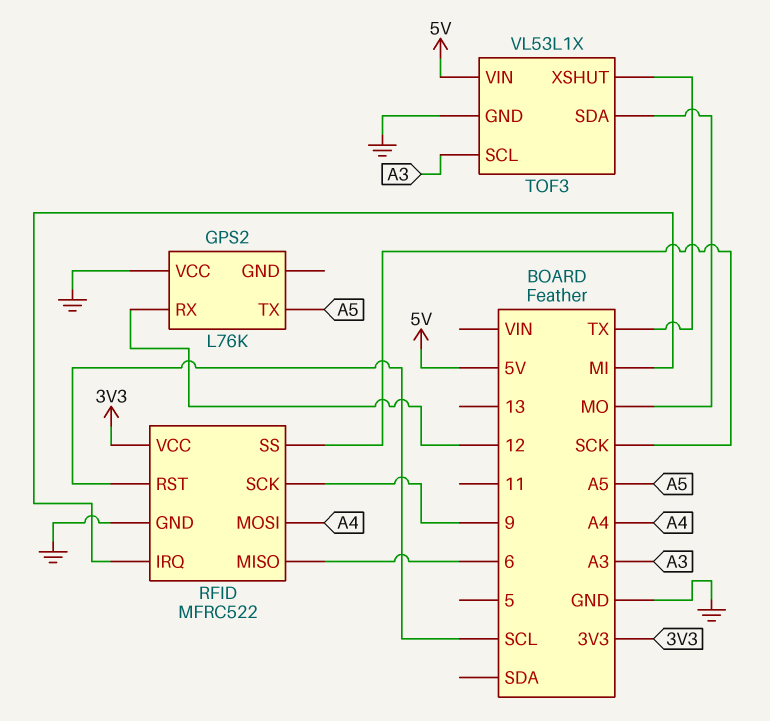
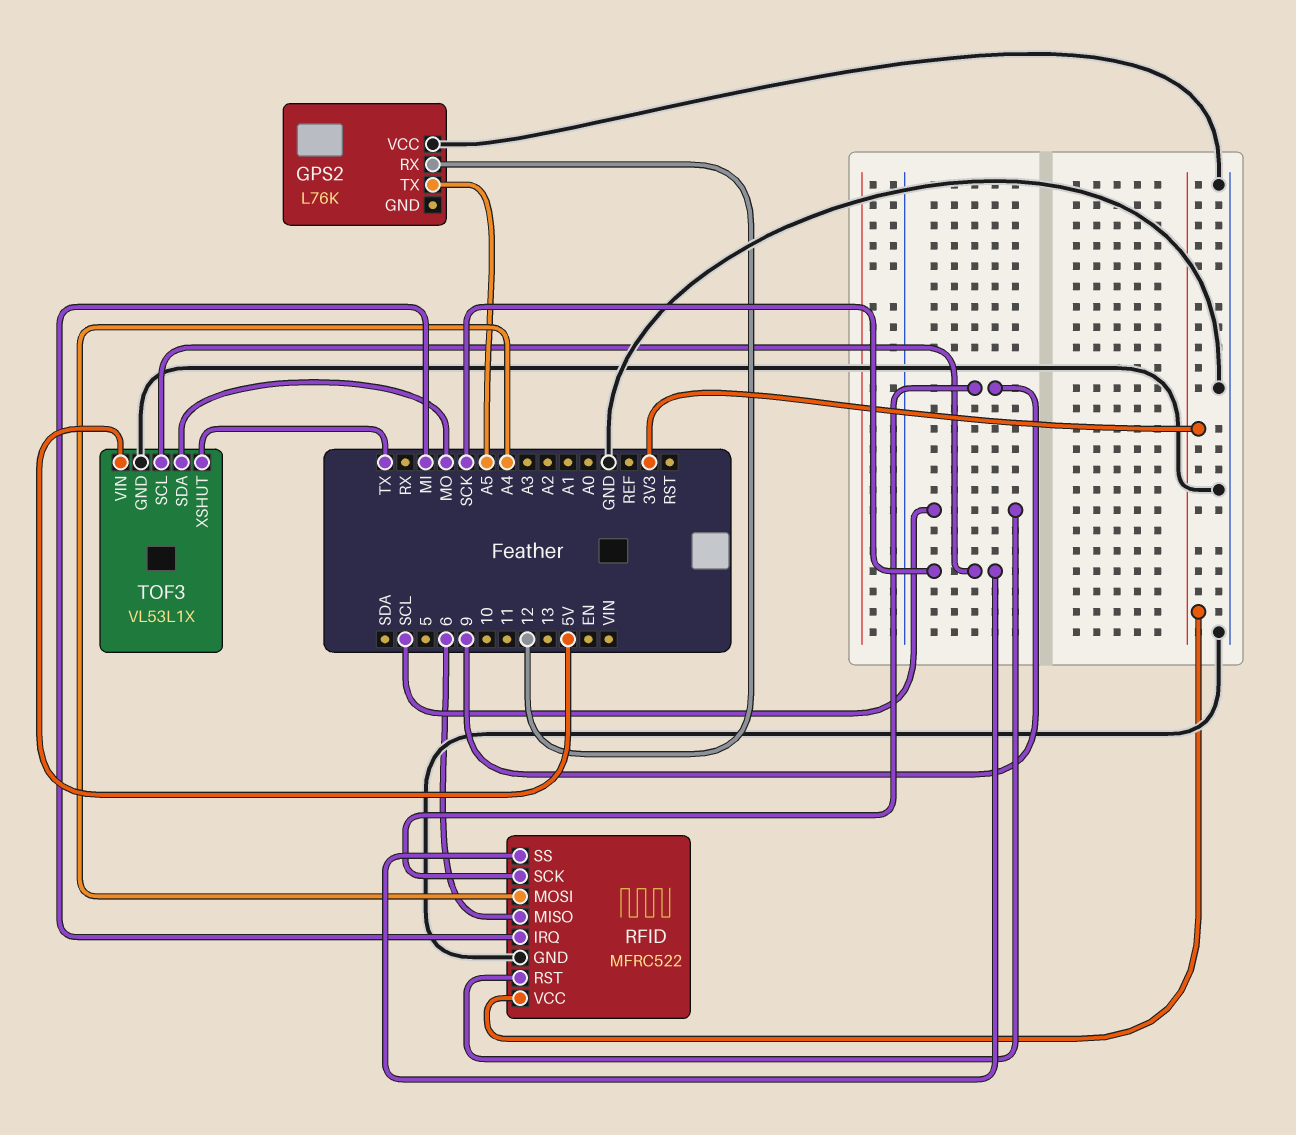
TOF3 pin SCL: A3 -> SCK

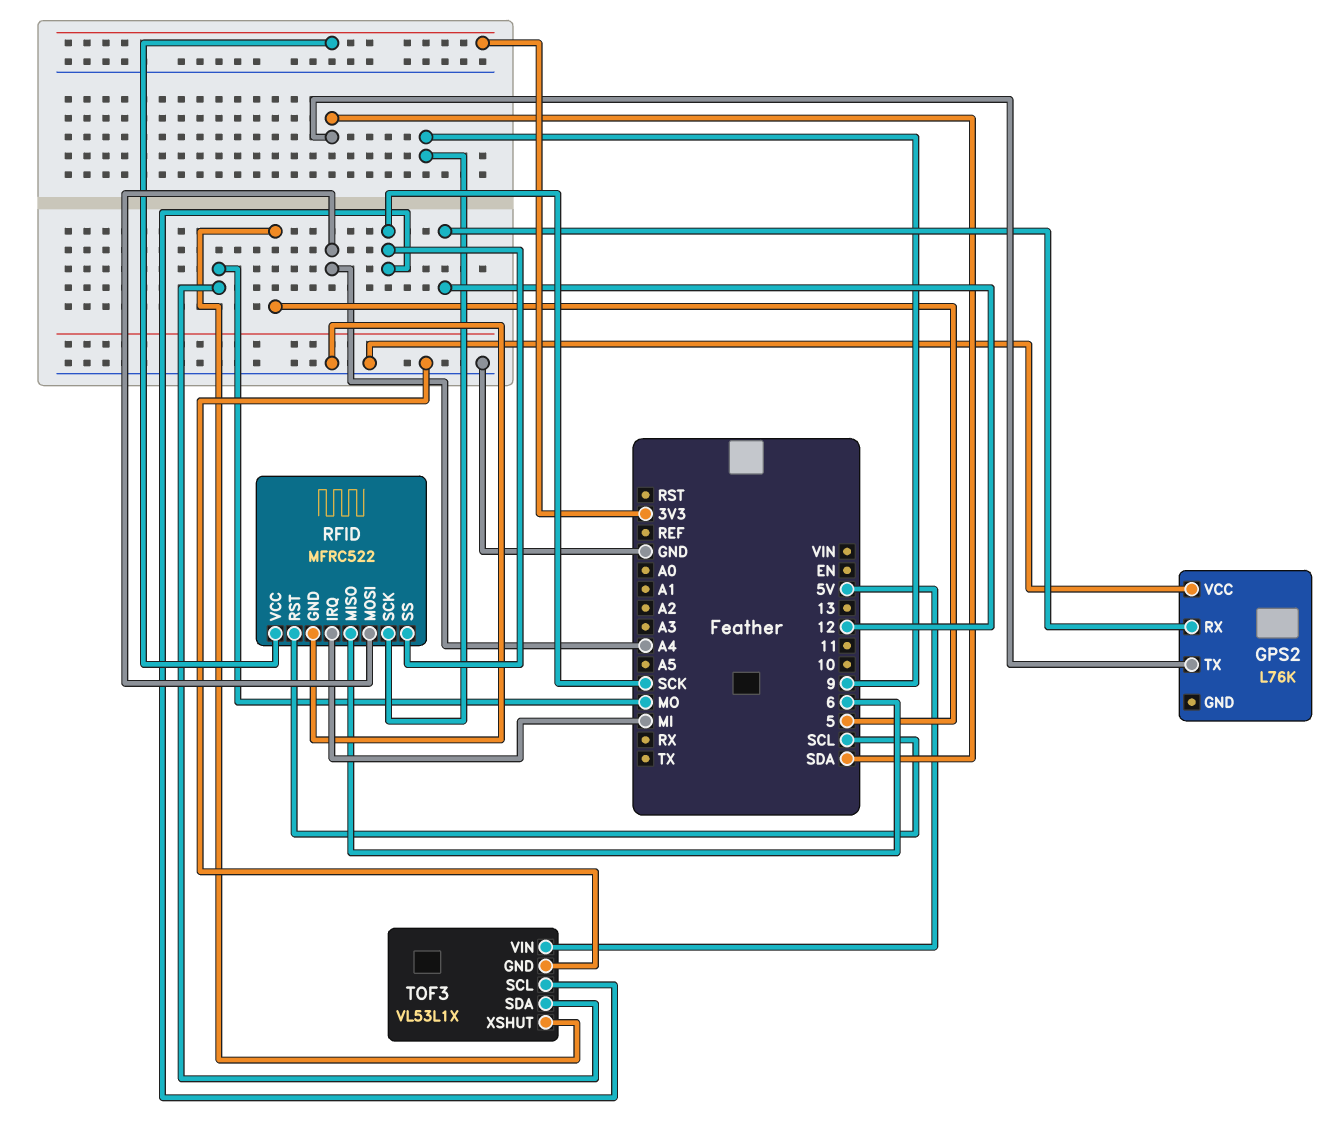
GPS2 pin TX: A5 -> SDA
TOF3 pin XSHUT: TX -> 5

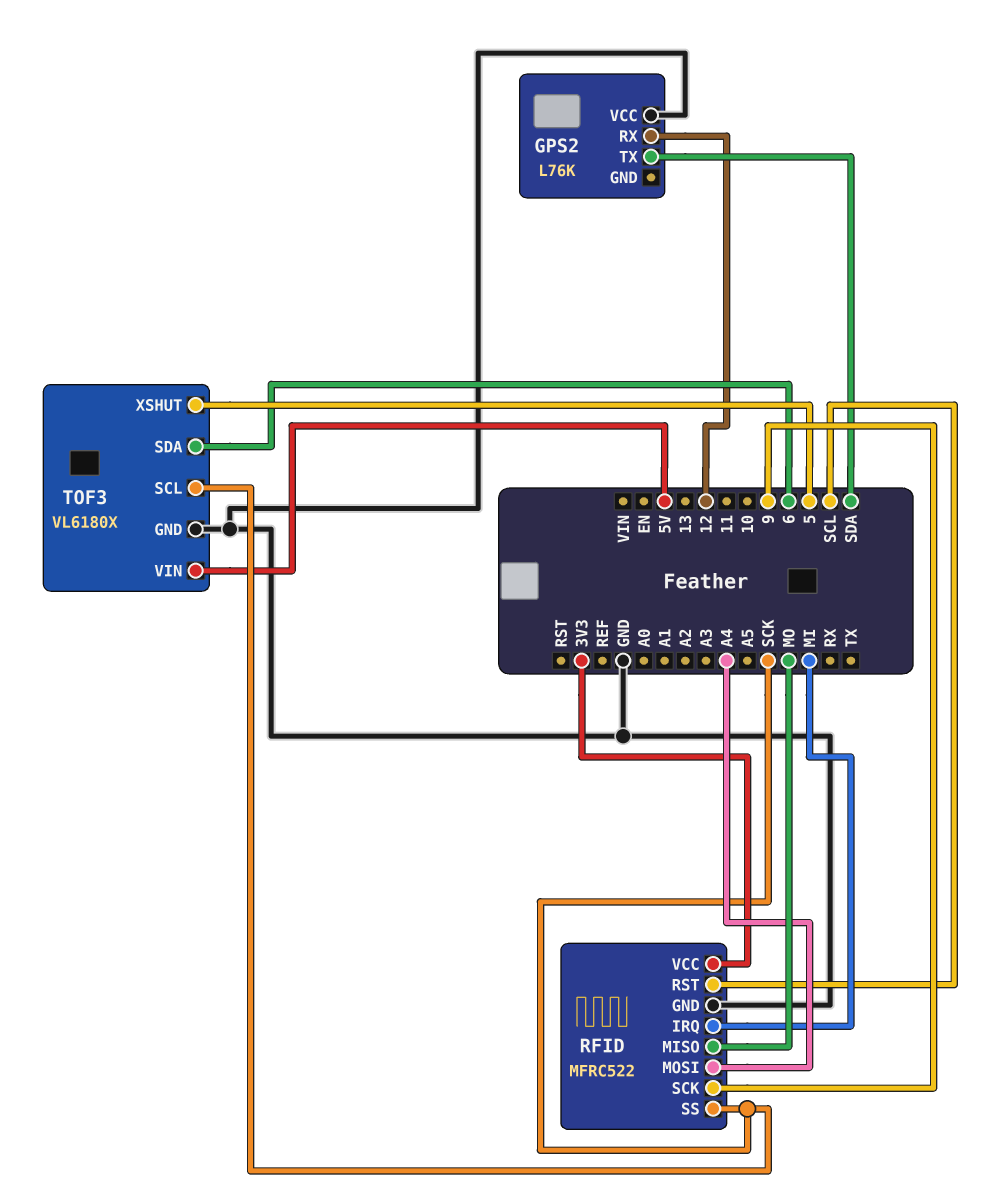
RFID pin MISO: 6 -> MO
TOF3: VL53L1X -> VL6180X
TOF3 pin SDA: MO -> 6

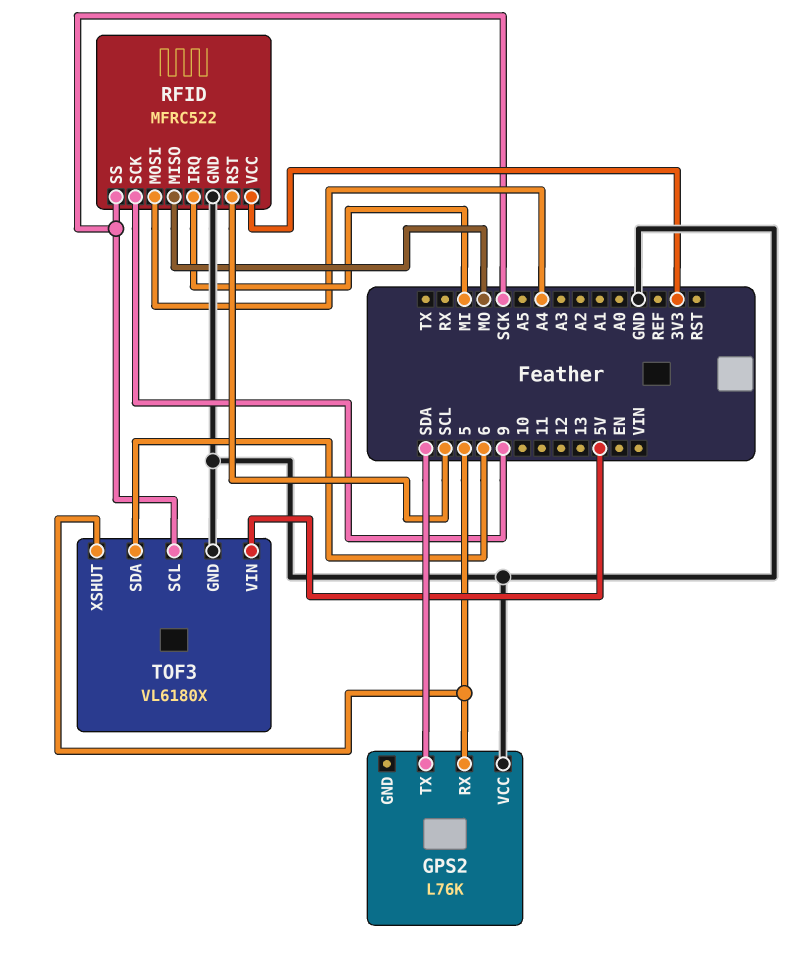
GPS2 pin RX: 12 -> 5

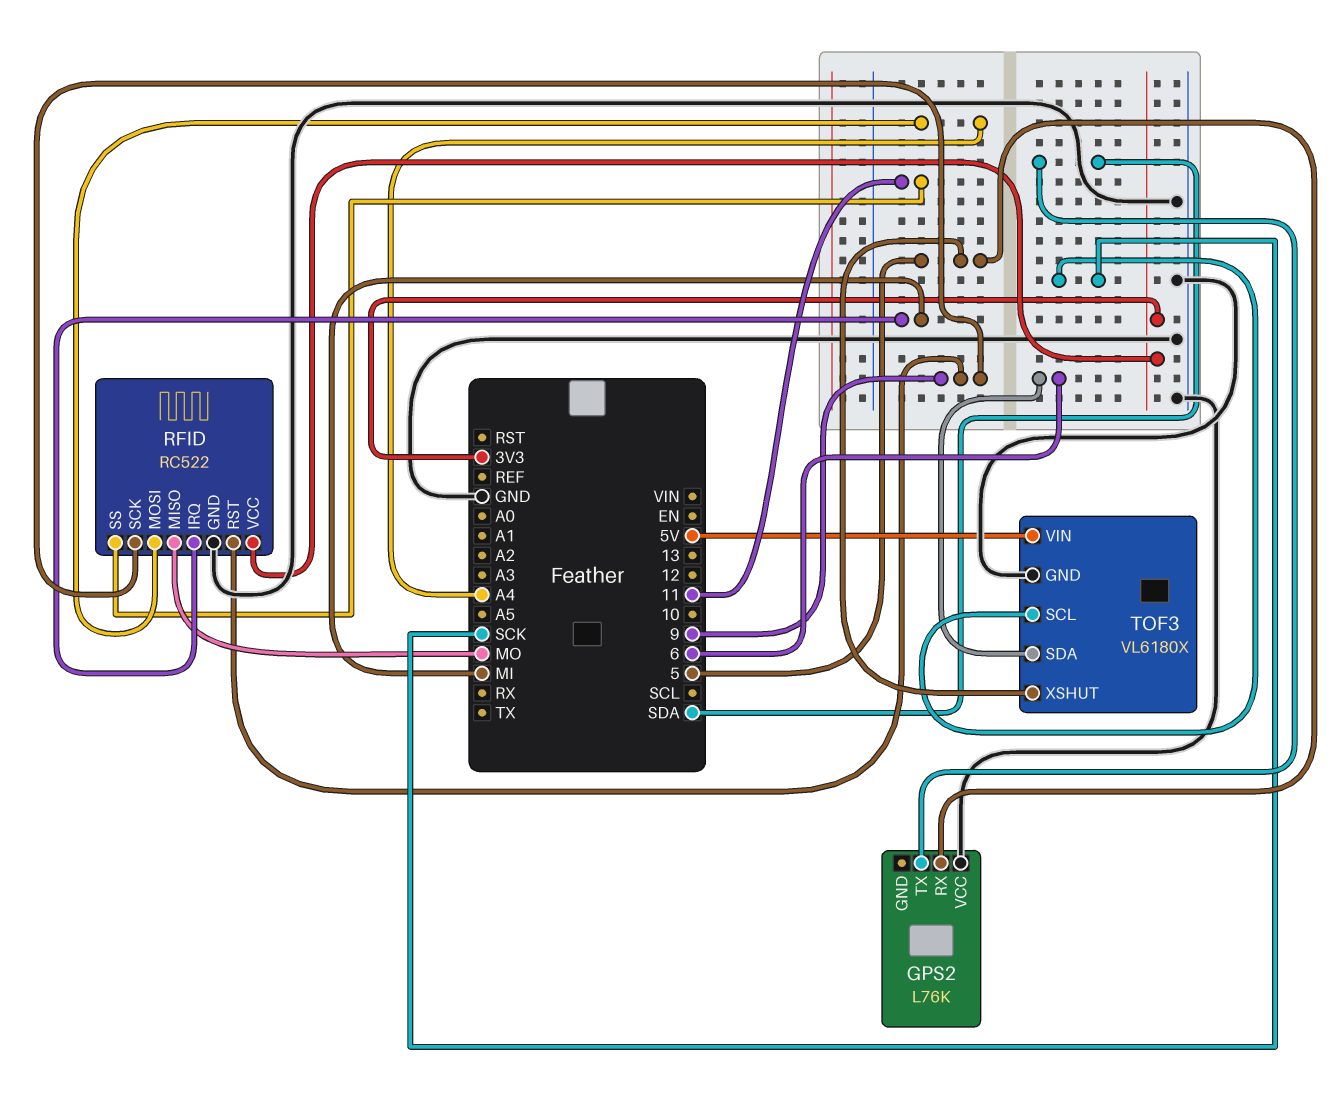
RFID: MFRC522 -> RC522
RFID pin RST: SCL -> 9
RFID pin SS: SCK -> 11

